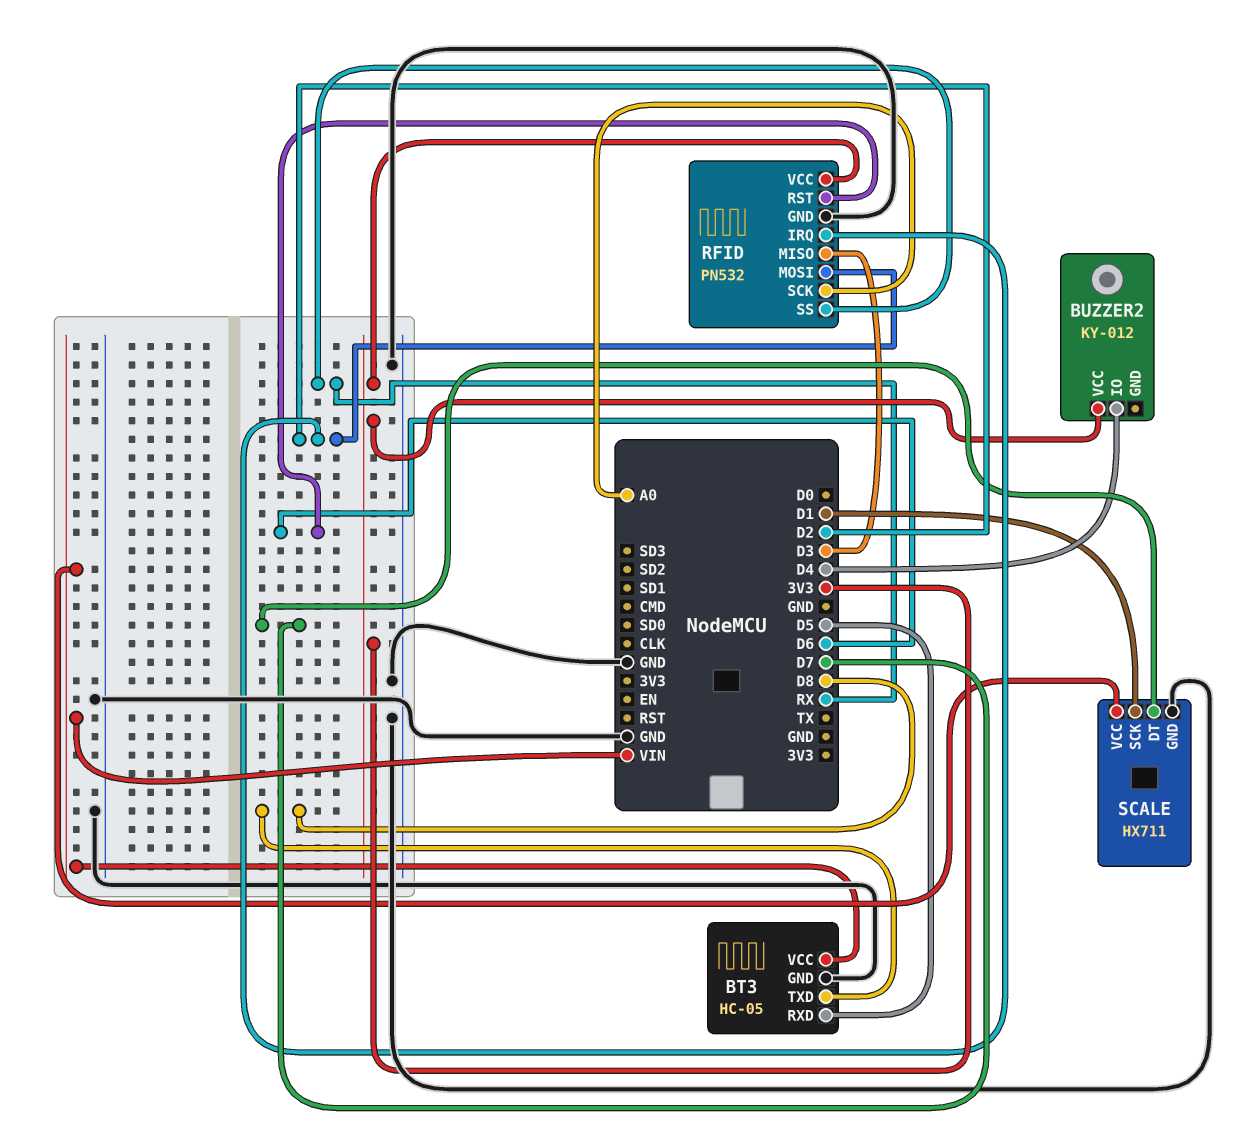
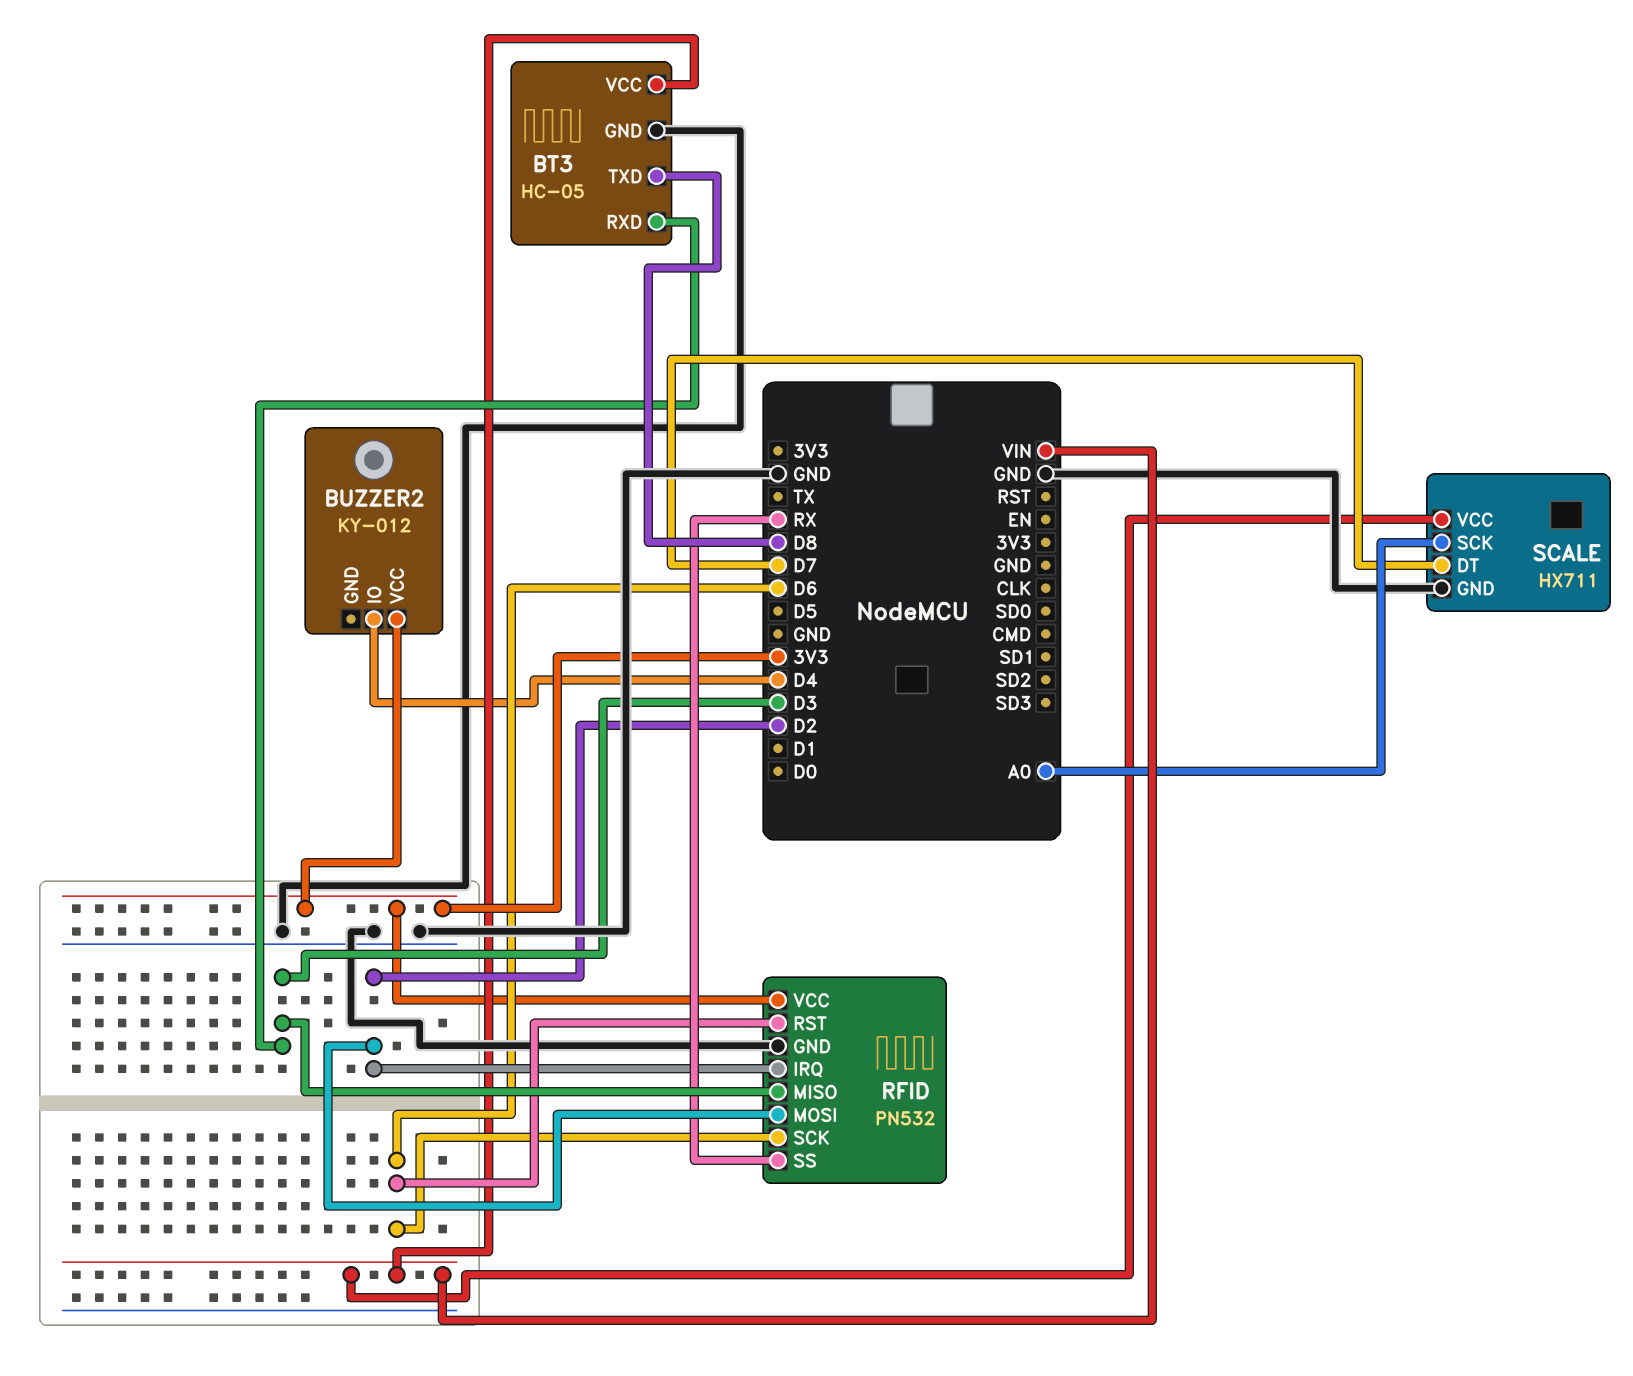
BT3 pin RXD: D5 -> D3
RFID pin SCK: A0 -> D6
SCALE pin SCK: D1 -> A0

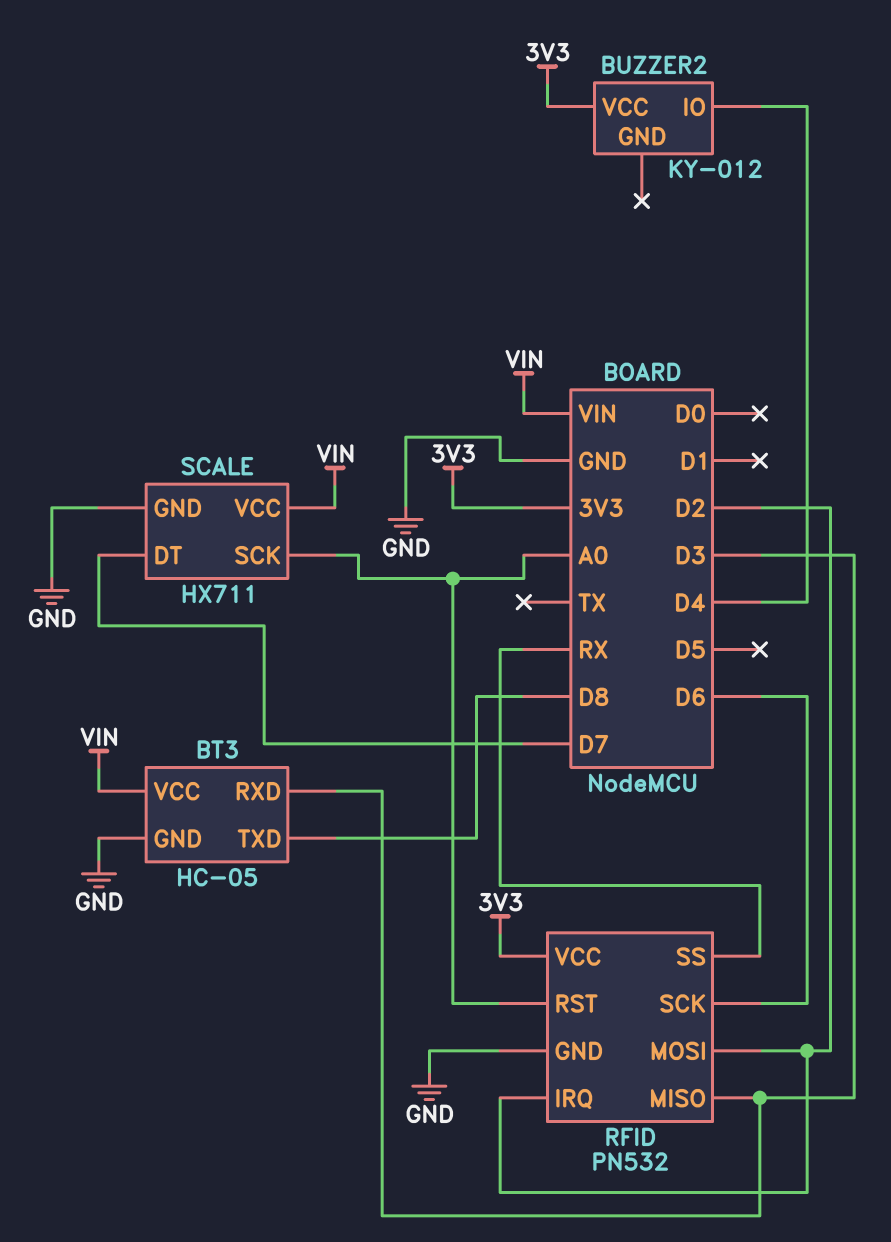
RFID pin RST: D6 -> A0

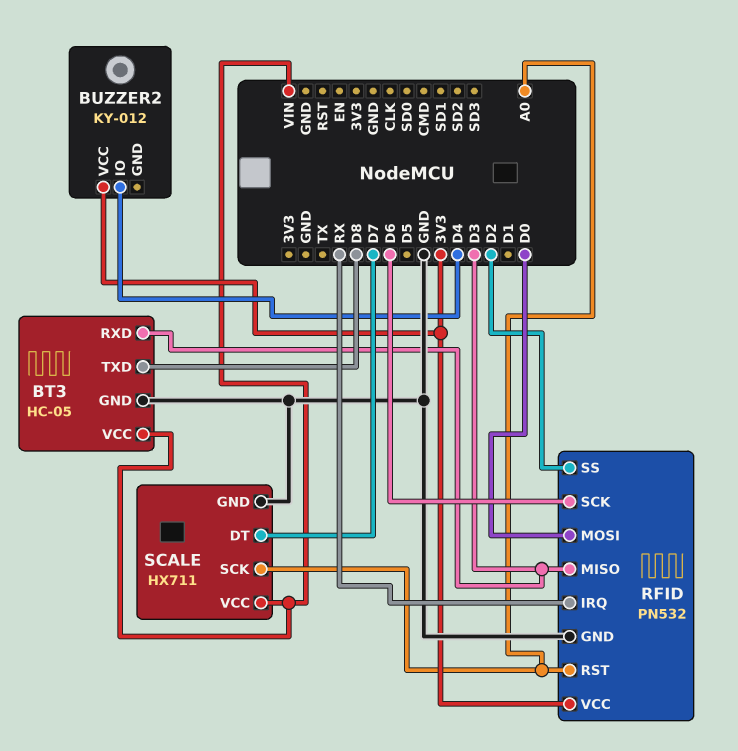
RFID pin IRQ: D2 -> RX
RFID pin MOSI: D2 -> D0
RFID pin SS: RX -> D2

